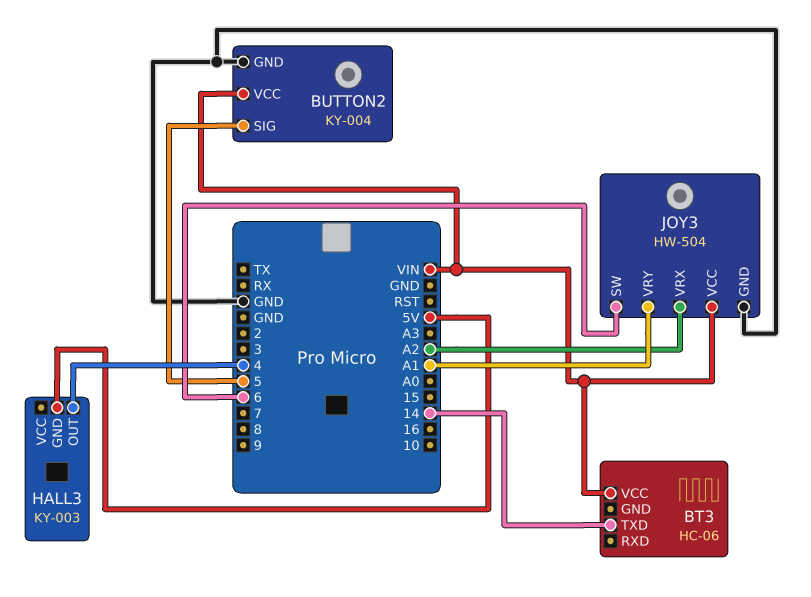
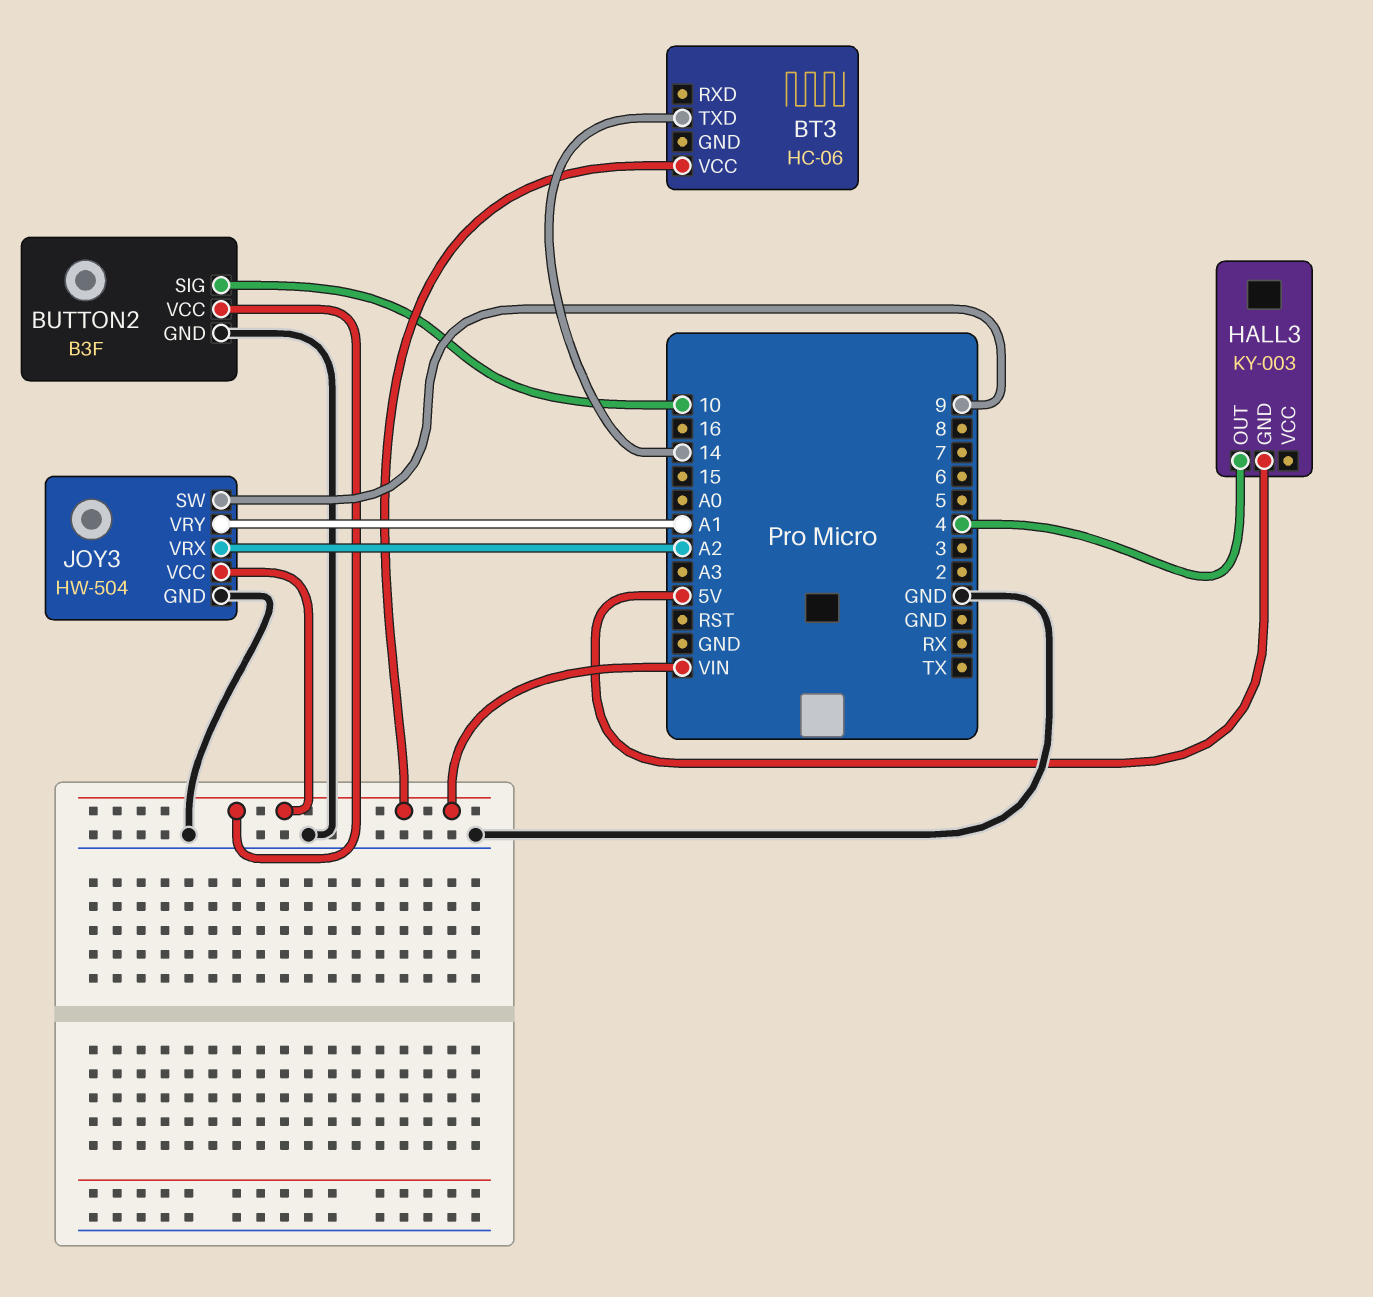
BUTTON2: KY-004 -> B3F
BUTTON2 pin SIG: 5 -> 10
JOY3 pin SW: 6 -> 9

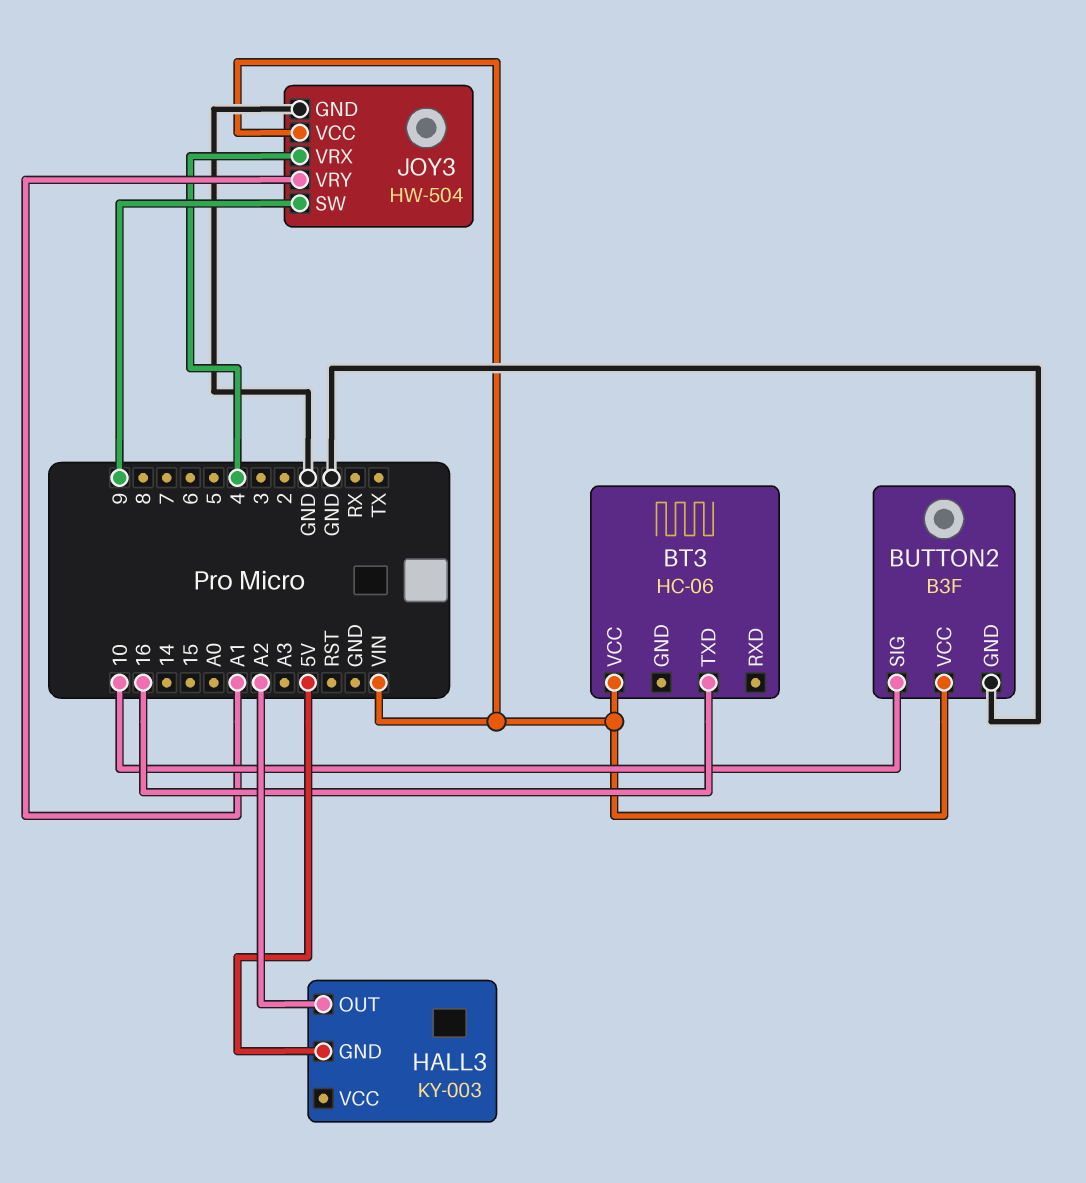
BT3 pin TXD: 14 -> 16
HALL3 pin OUT: 4 -> A2
JOY3 pin VRX: A2 -> 4

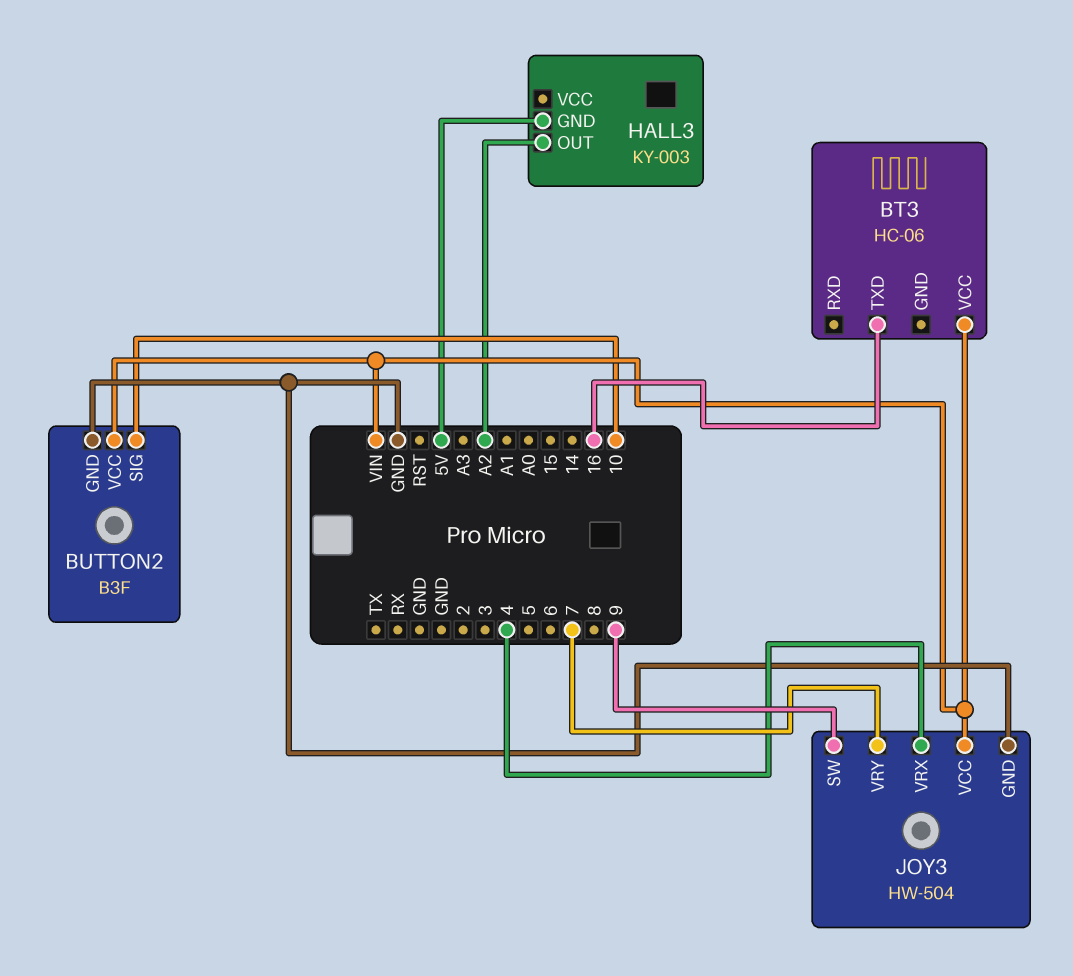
JOY3 pin VRY: A1 -> 7

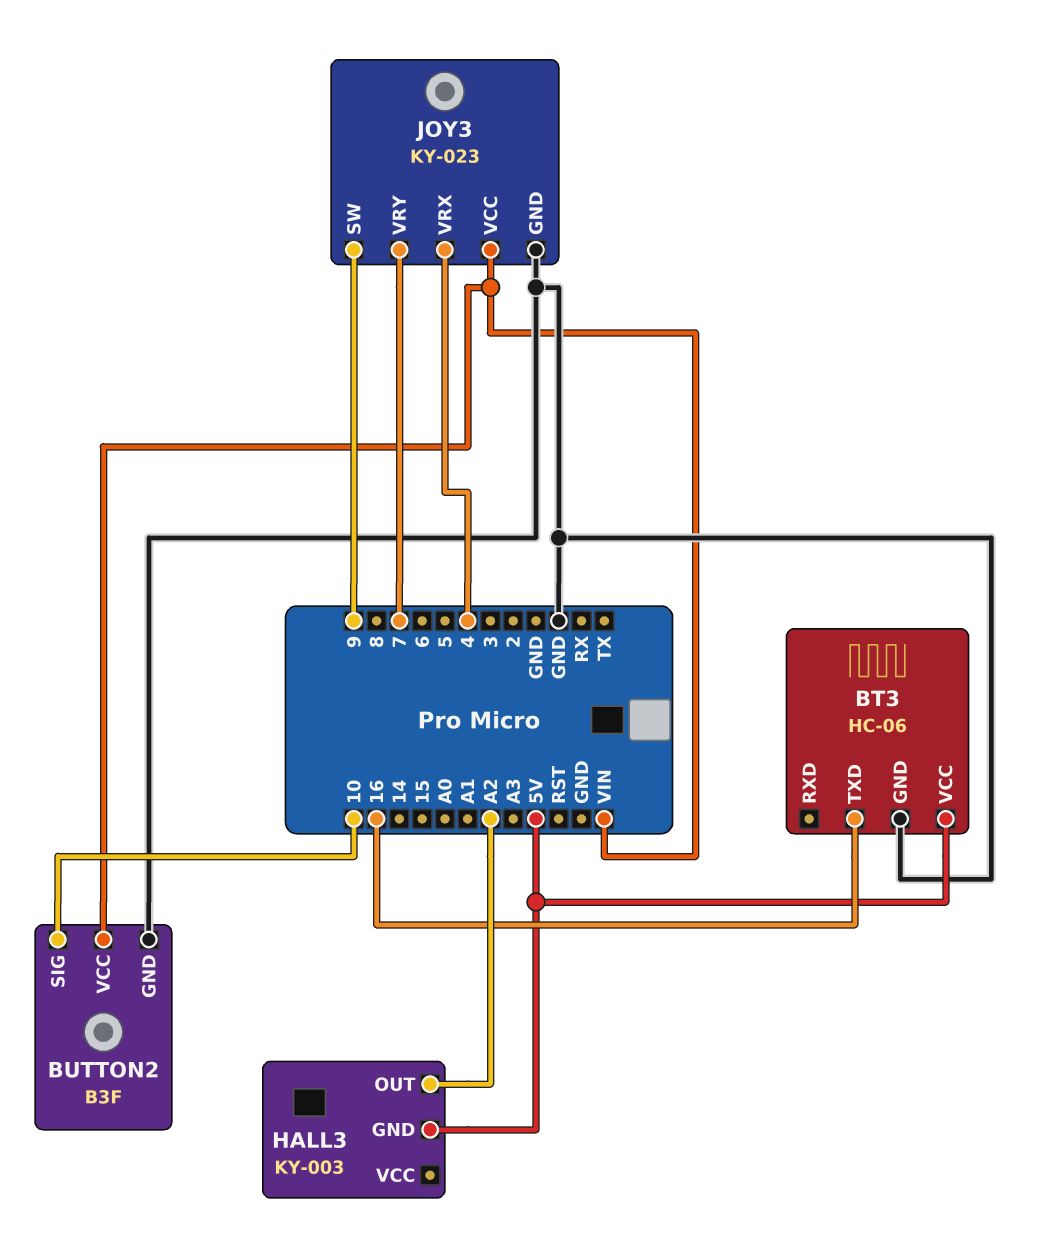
BT3 pin GND: none -> GND
BT3 pin VCC: VIN -> 5V
JOY3: HW-504 -> KY-023

